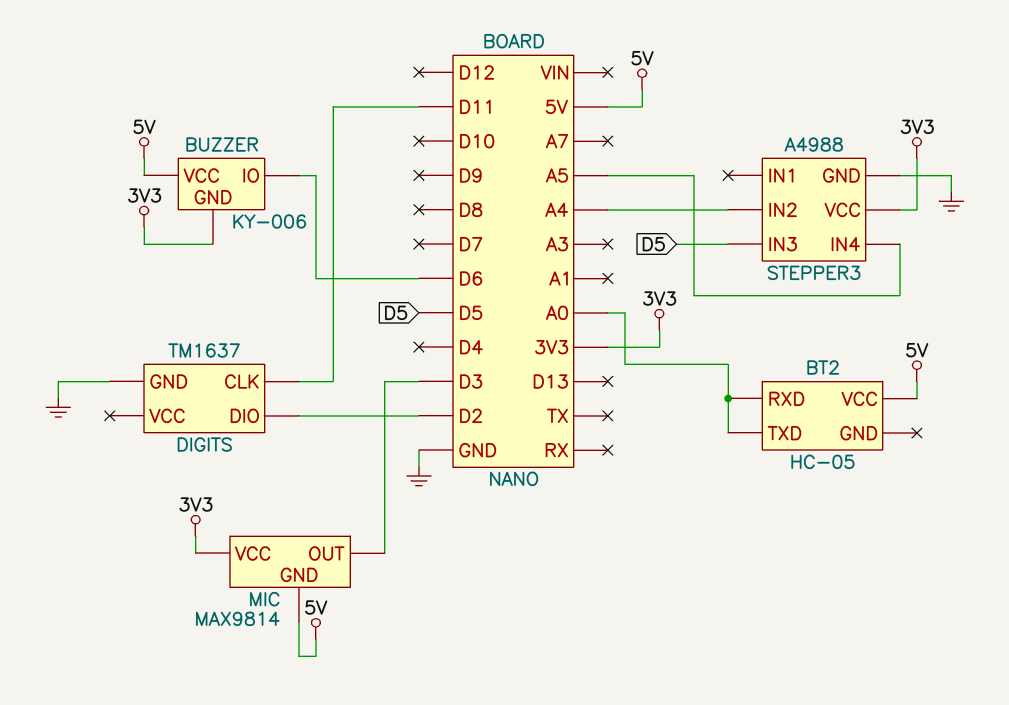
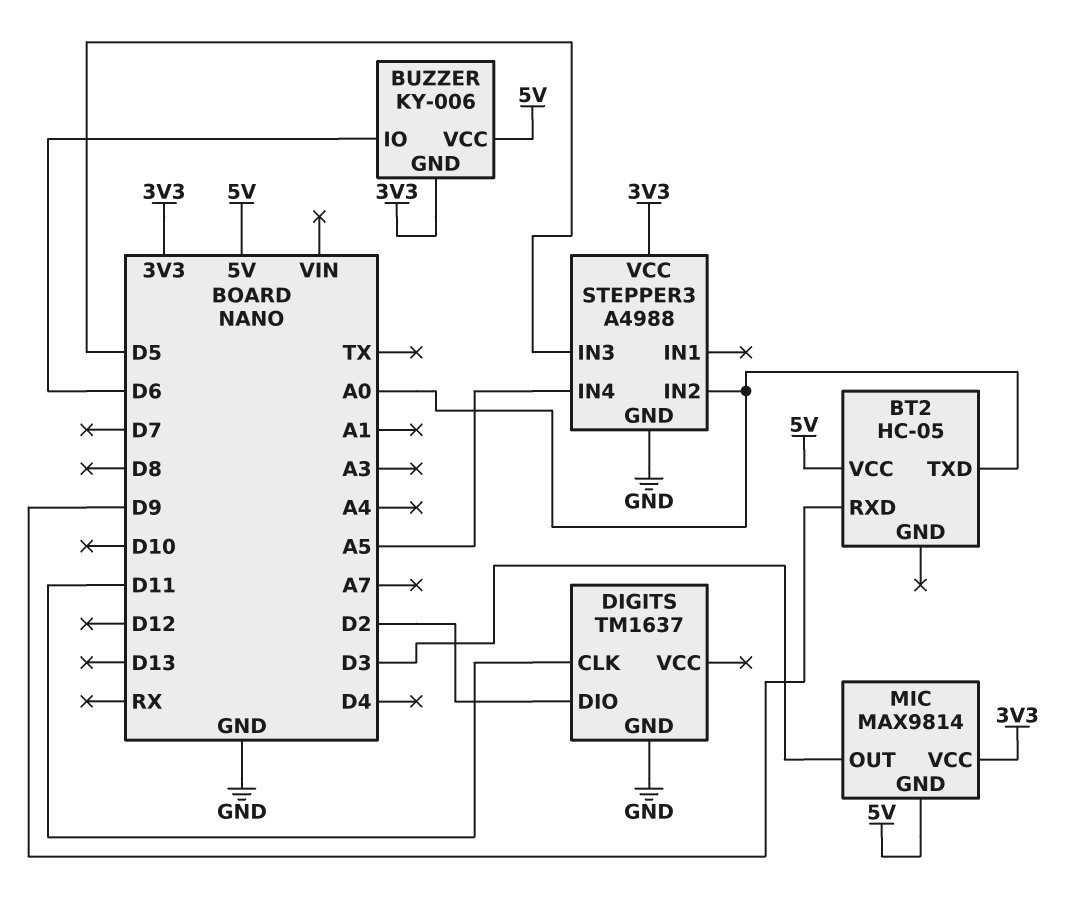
BT2 pin RXD: A0 -> D9
STEPPER3 pin IN2: A4 -> A0

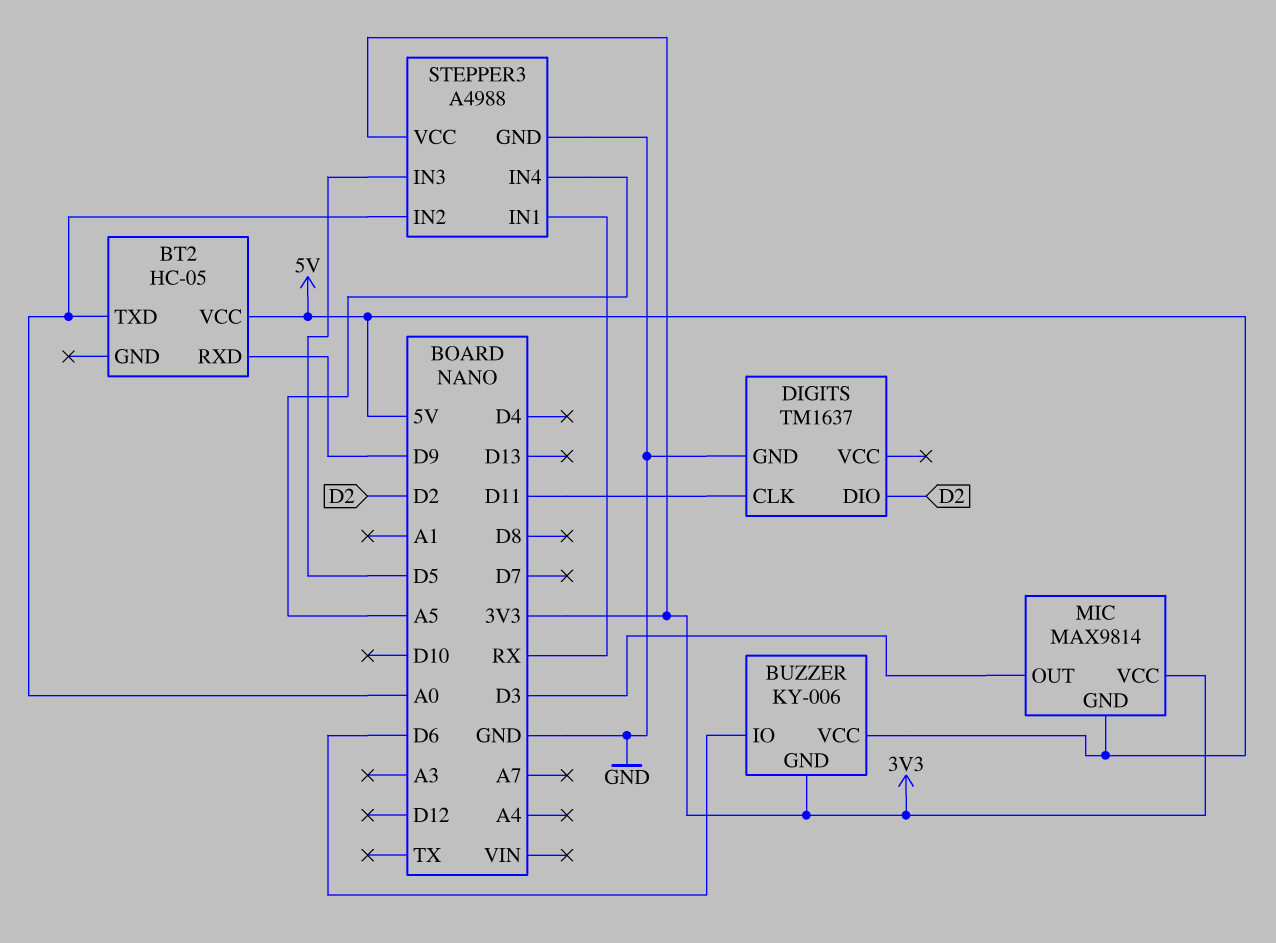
STEPPER3 pin IN1: none -> RX

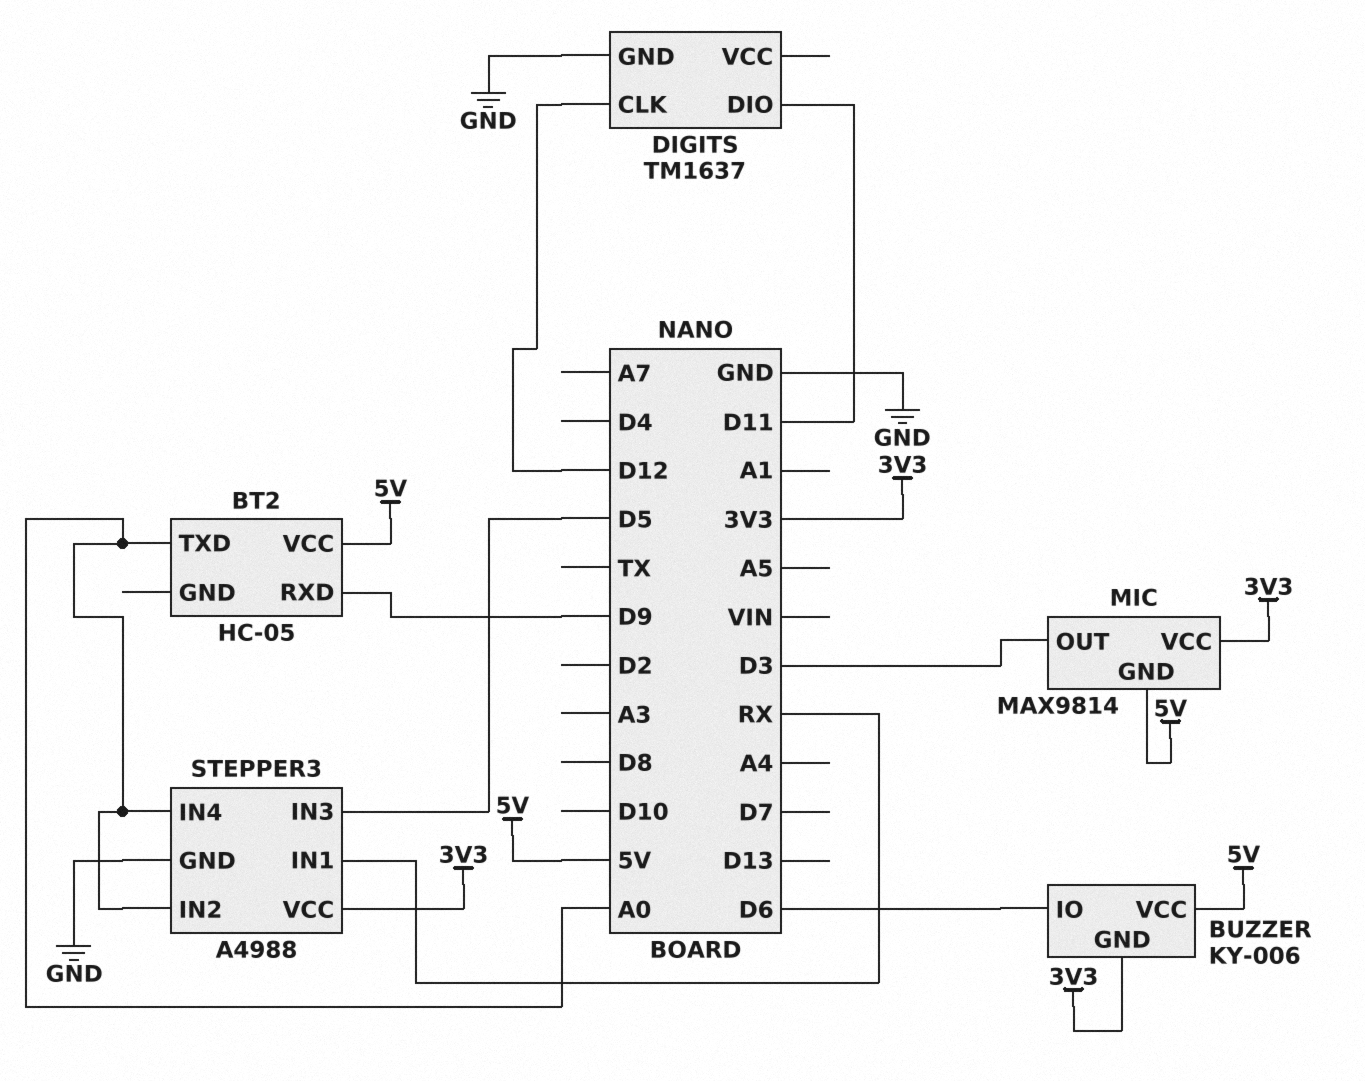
DIGITS pin CLK: D11 -> D12
DIGITS pin DIO: D2 -> D11
STEPPER3 pin IN4: A5 -> A0

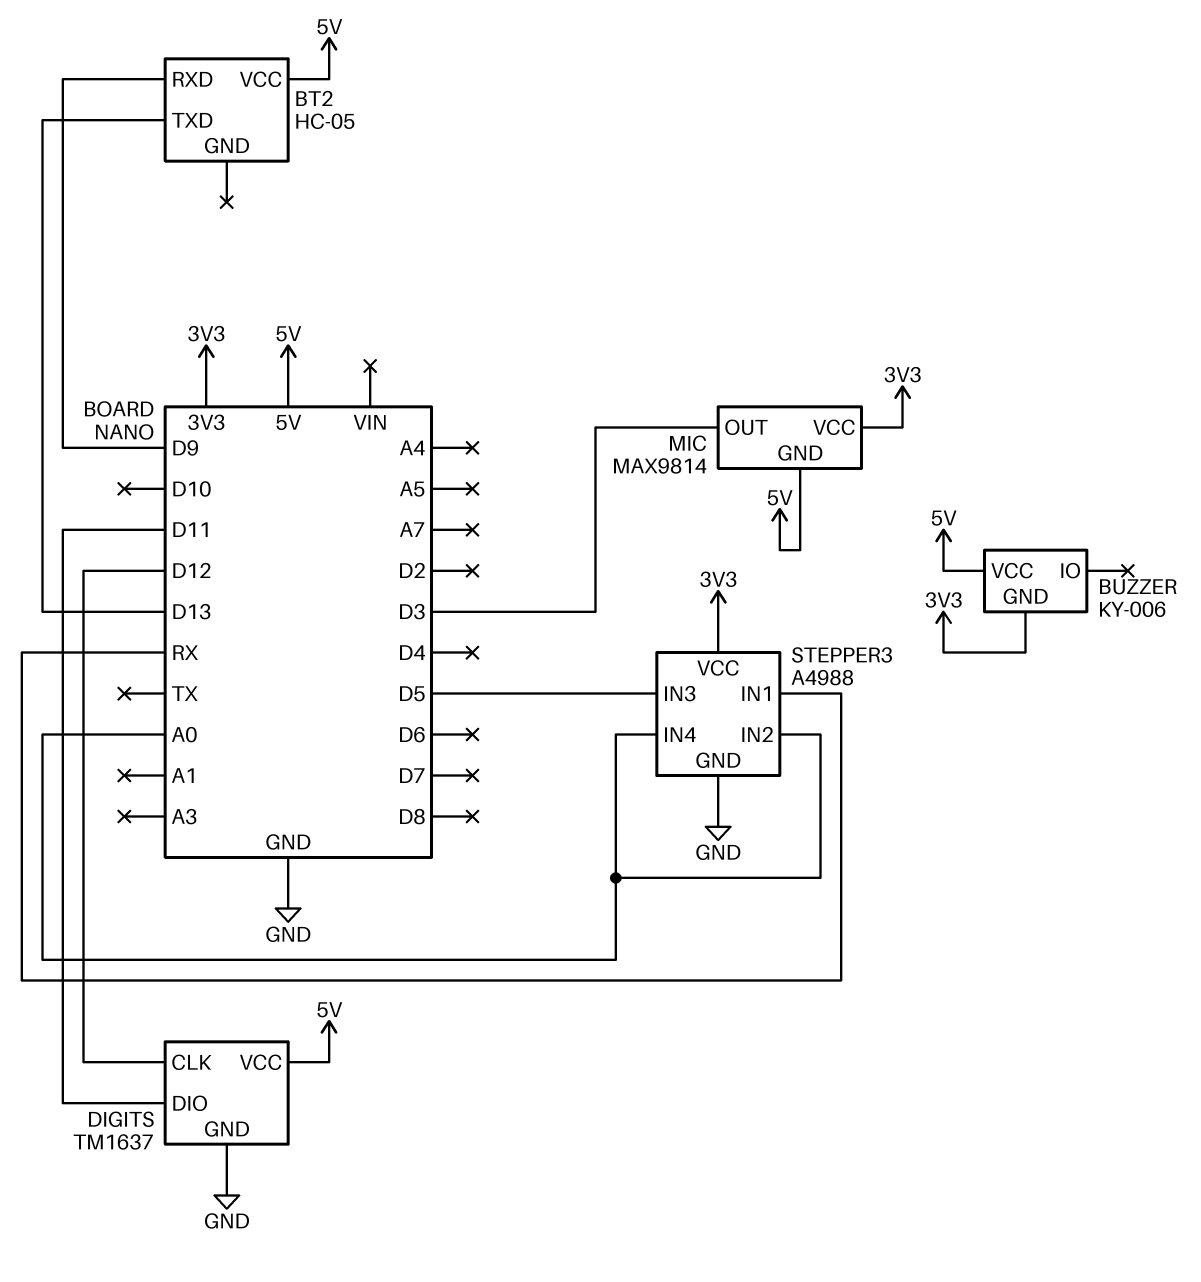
BT2 pin TXD: A0 -> D13
BUZZER pin IO: D6 -> none
DIGITS pin VCC: none -> 5V

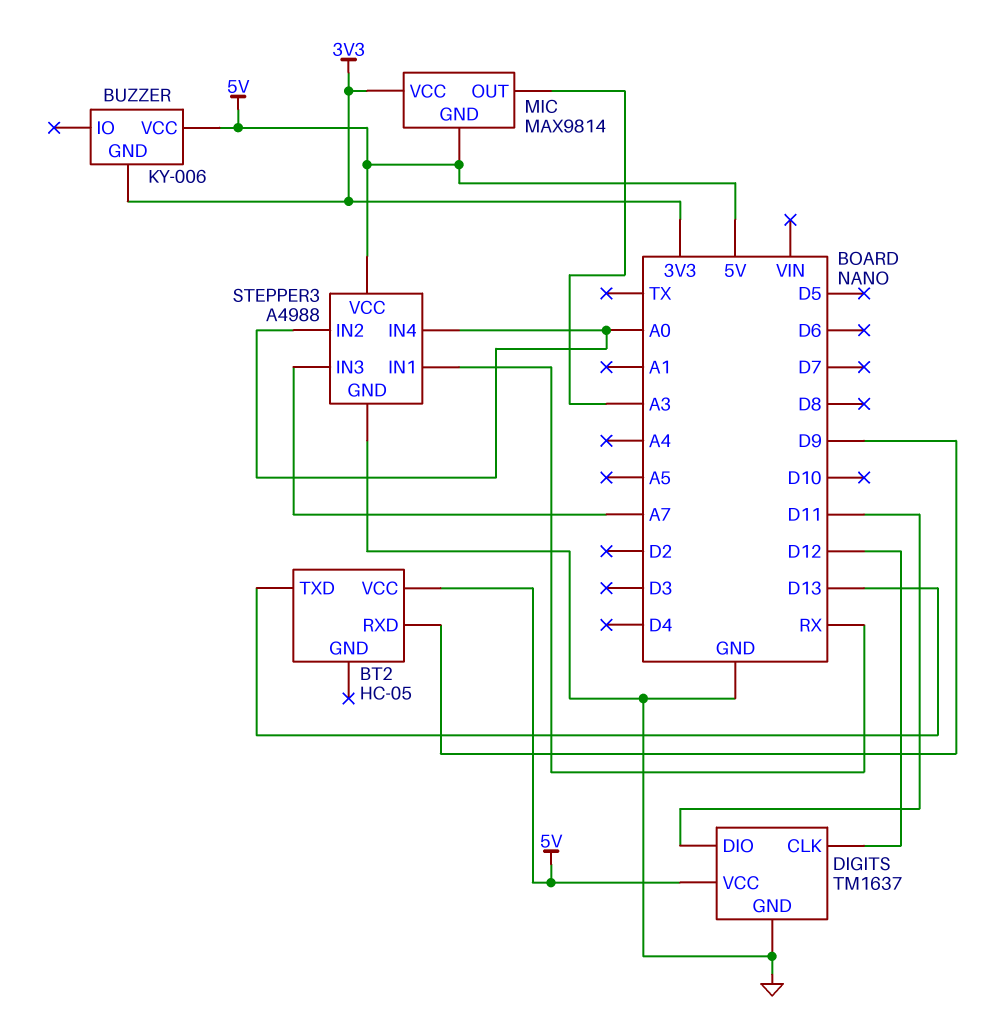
MIC pin OUT: D3 -> A3
STEPPER3 pin IN3: D5 -> A7
STEPPER3 pin VCC: 3V3 -> 5V

